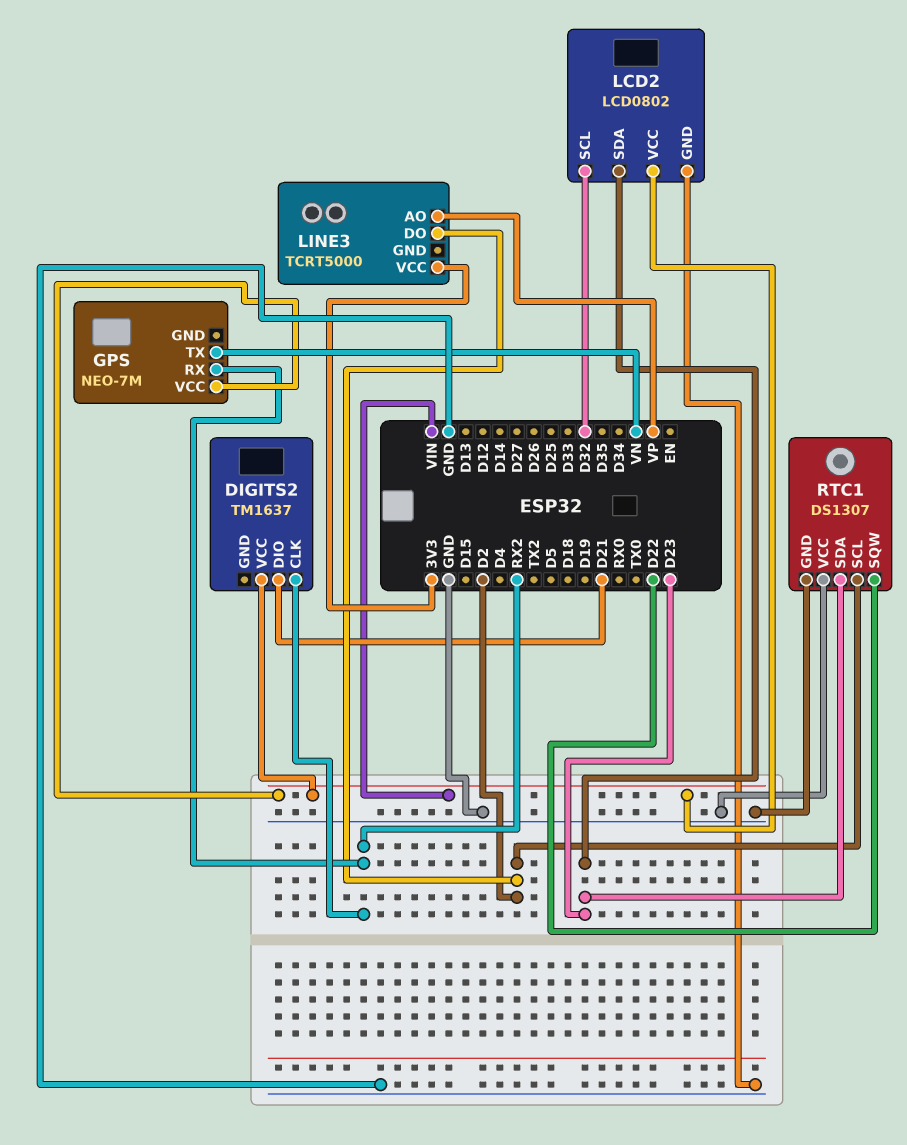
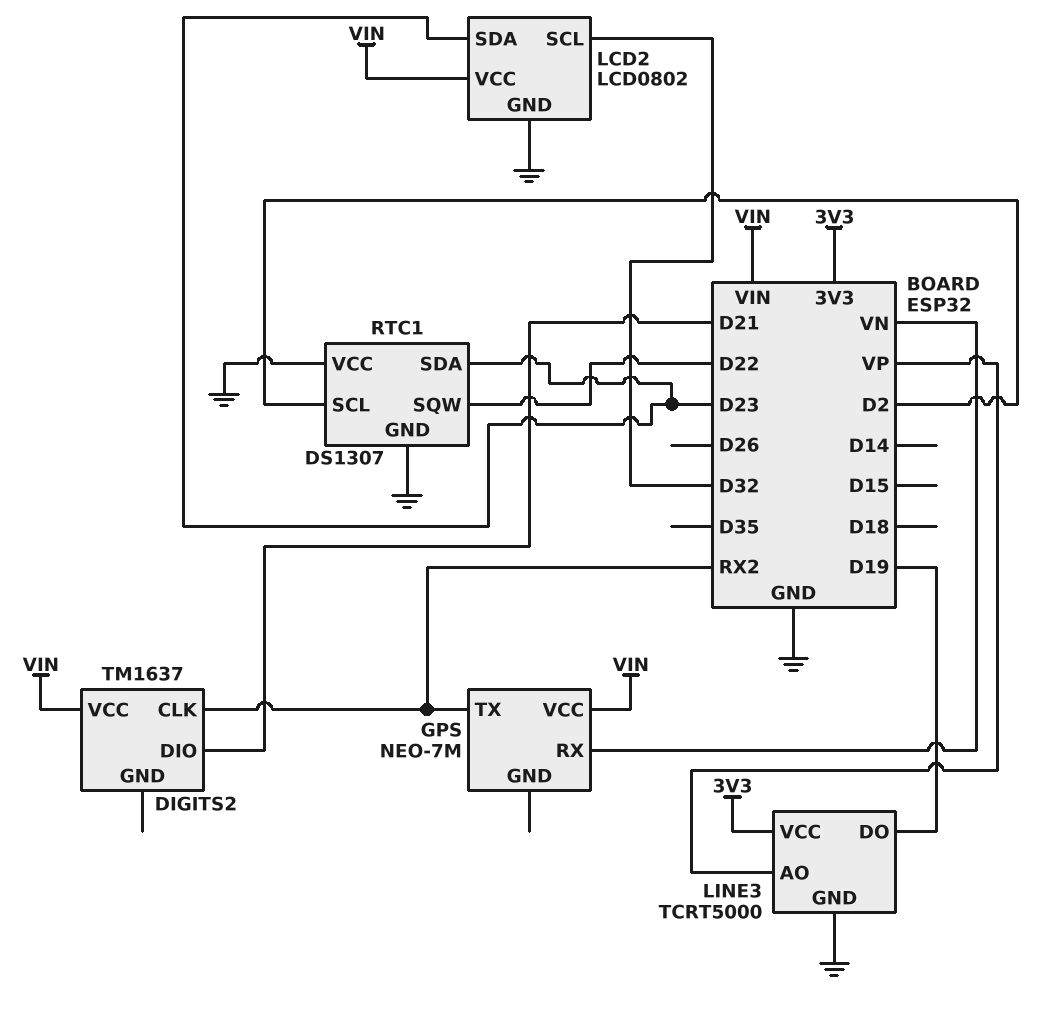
GPS pin RX: RX2 -> VN
GPS pin TX: VN -> RX2
LINE3 pin DO: D2 -> D19
LINE3 pin GND: none -> GND

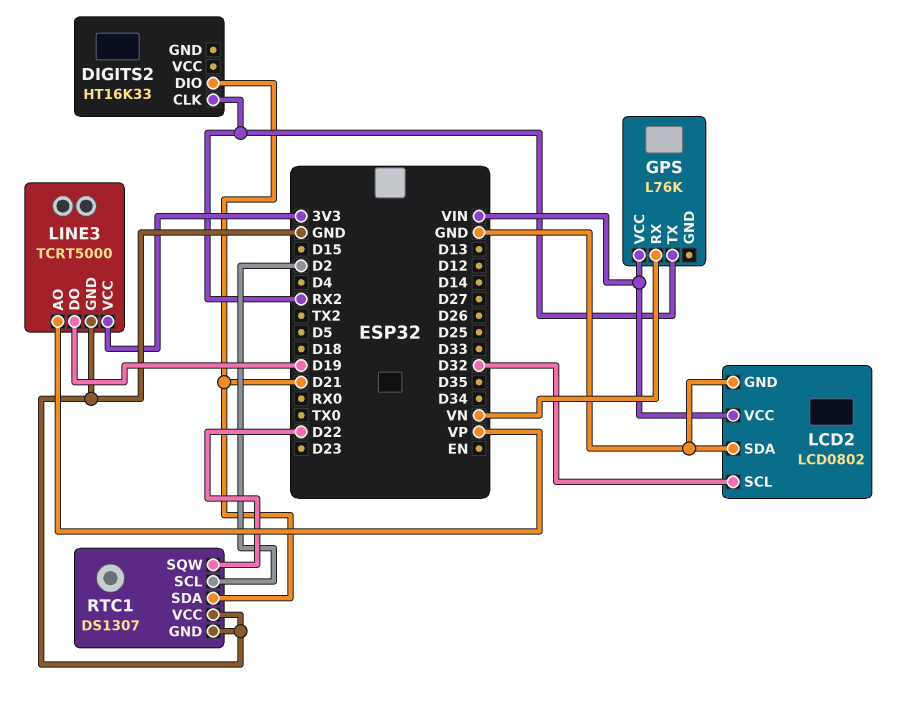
DIGITS2: TM1637 -> HT16K33
DIGITS2 pin VCC: VIN -> none
GPS: NEO-7M -> L76K
LCD2 pin SDA: D23 -> GND
RTC1 pin SDA: D23 -> D21

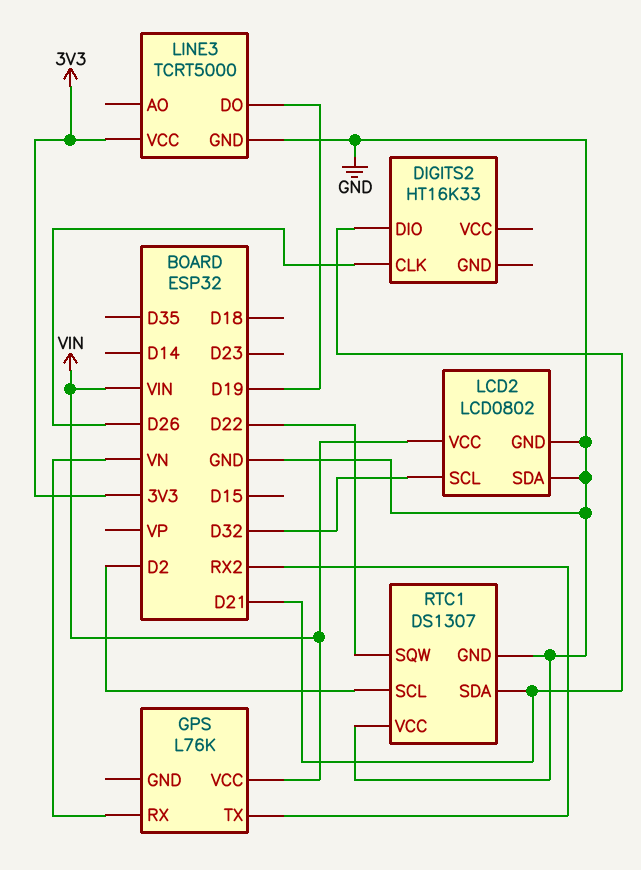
DIGITS2 pin CLK: RX2 -> D26
LINE3 pin AO: VP -> none

